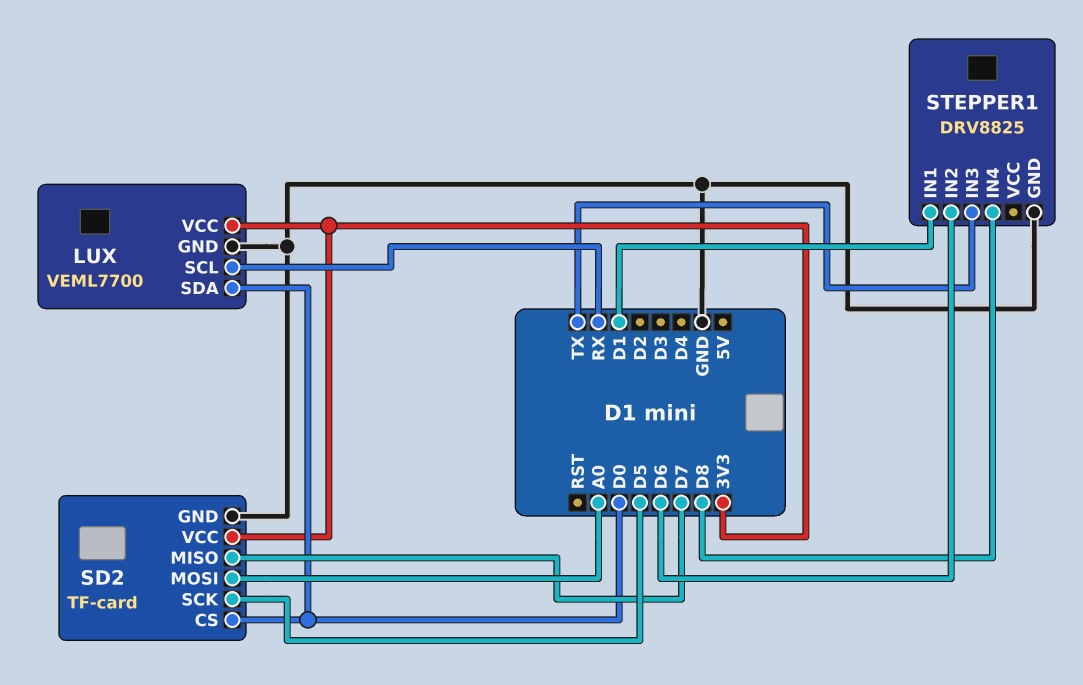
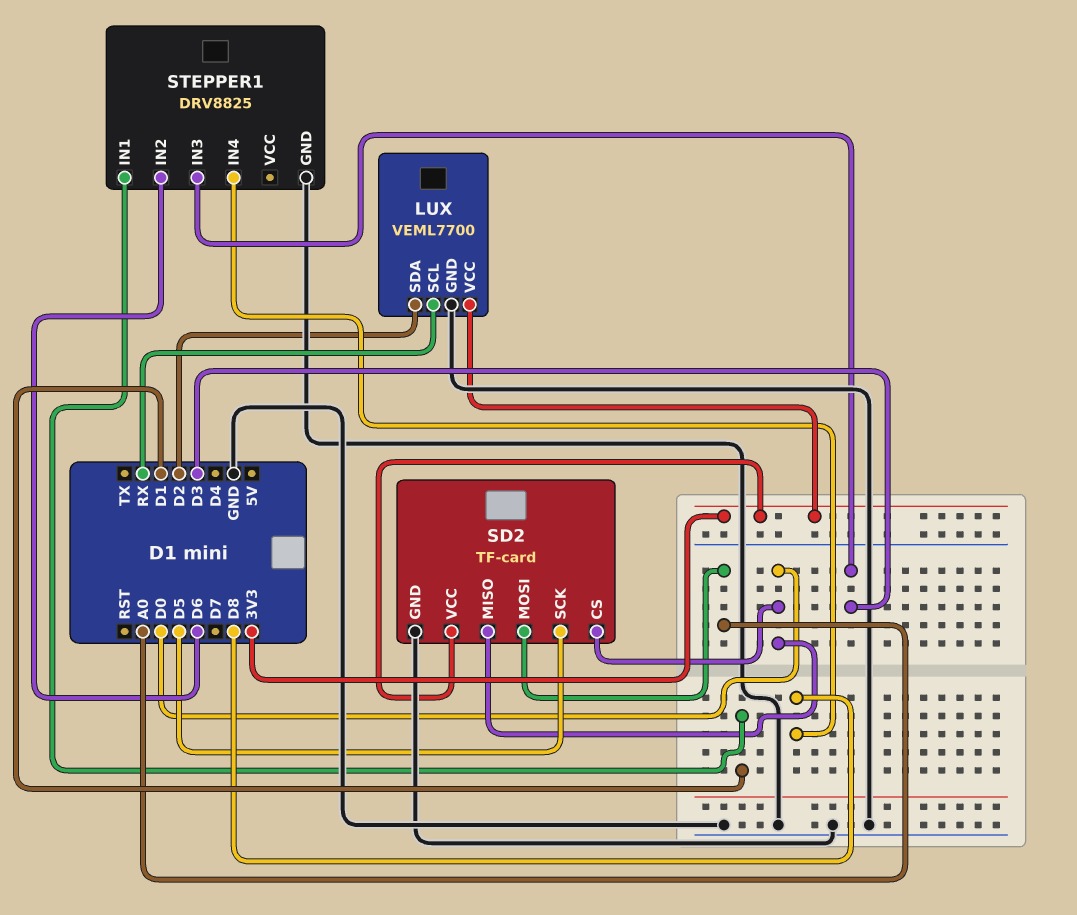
LUX pin SDA: D0 -> D2
SD2 pin MISO: D7 -> D0
STEPPER1 pin IN3: TX -> D3

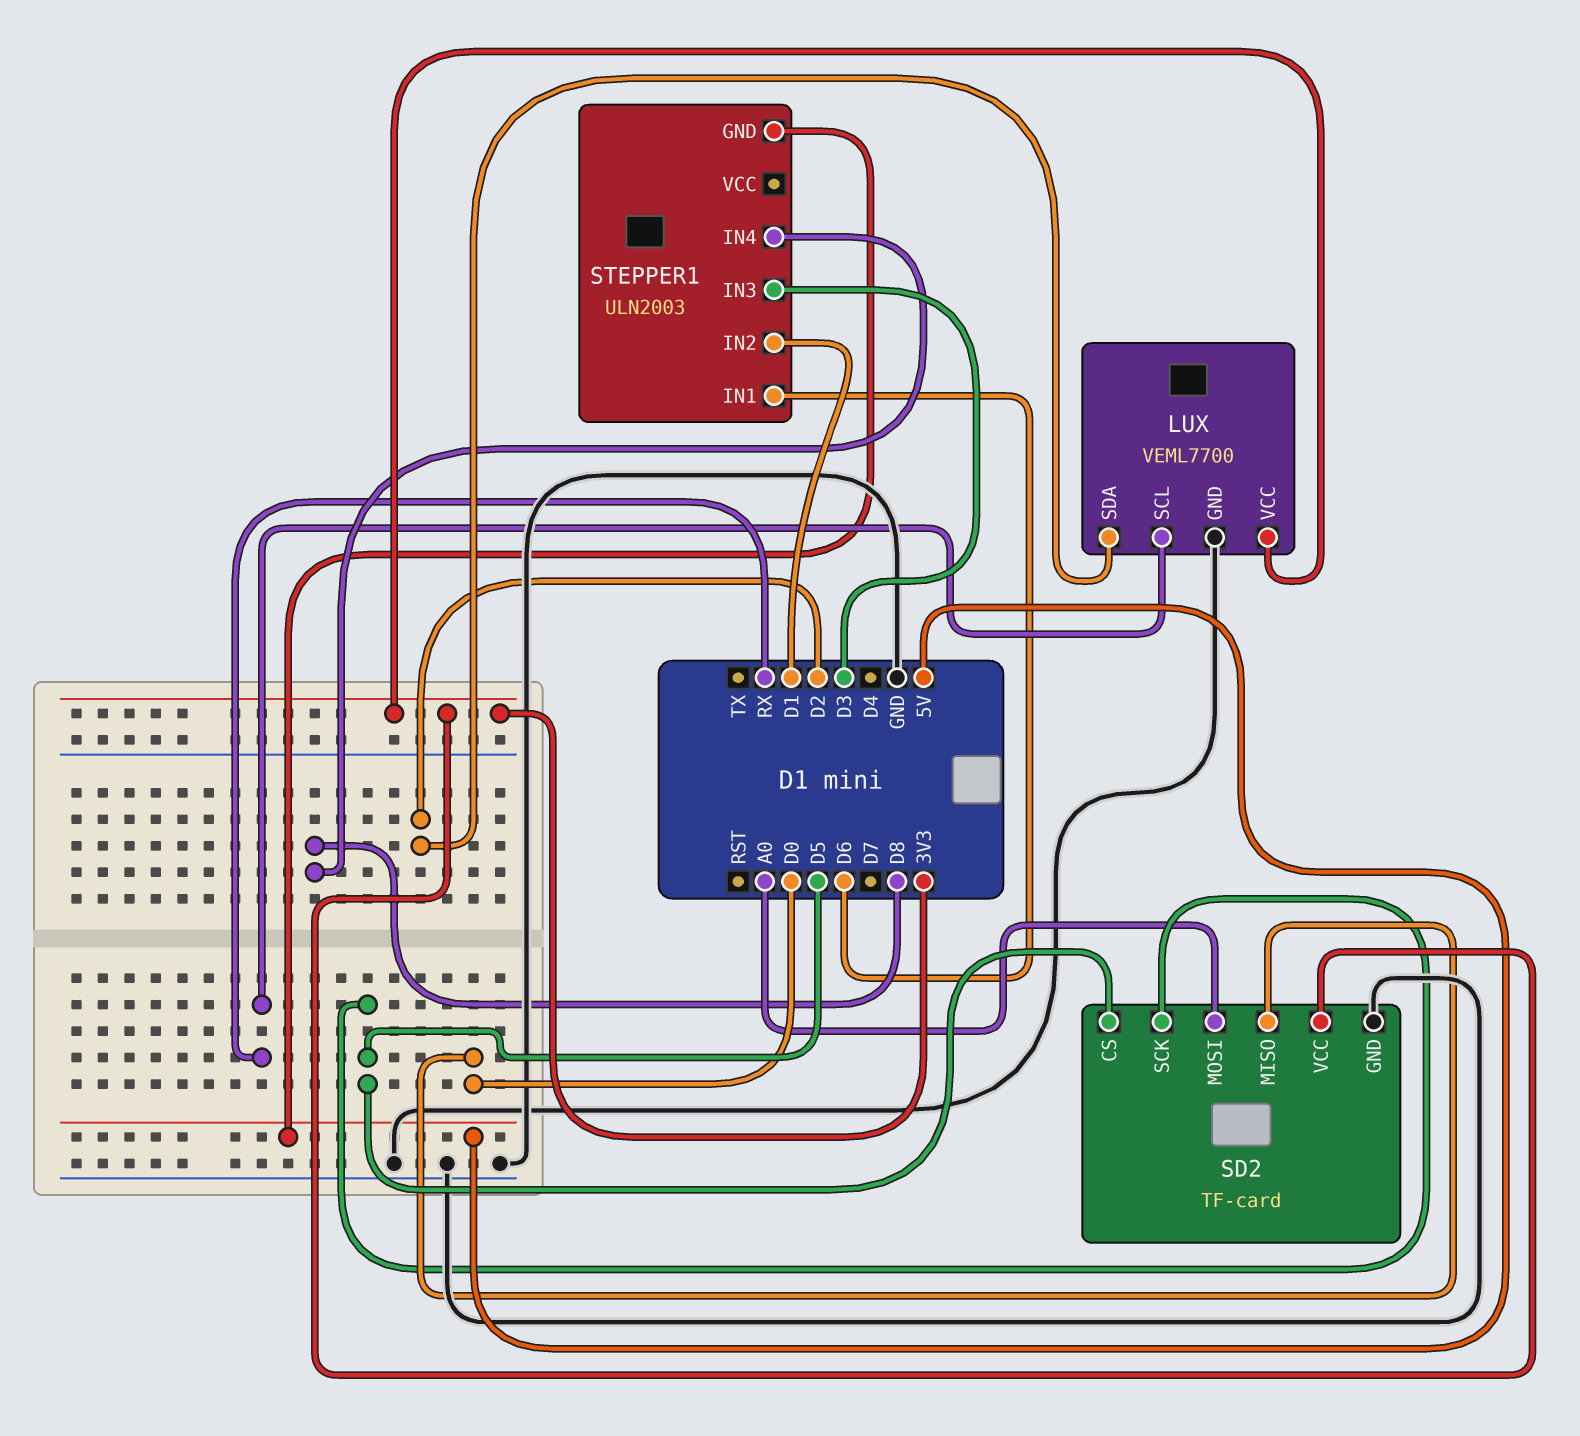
SD2 pin CS: D0 -> D5
STEPPER1: DRV8825 -> ULN2003
STEPPER1 pin GND: GND -> 5V
STEPPER1 pin IN1: D1 -> D6
STEPPER1 pin IN2: D6 -> D1

